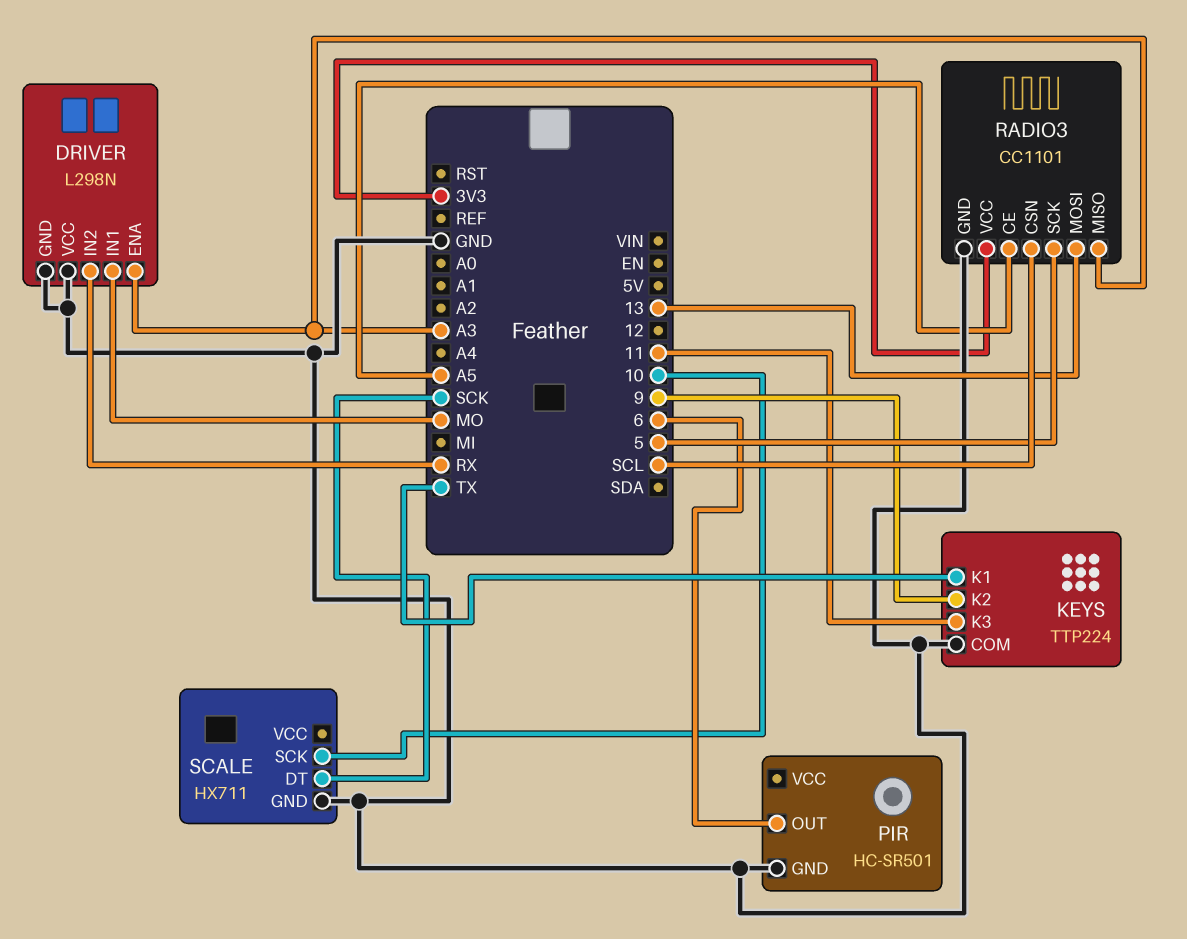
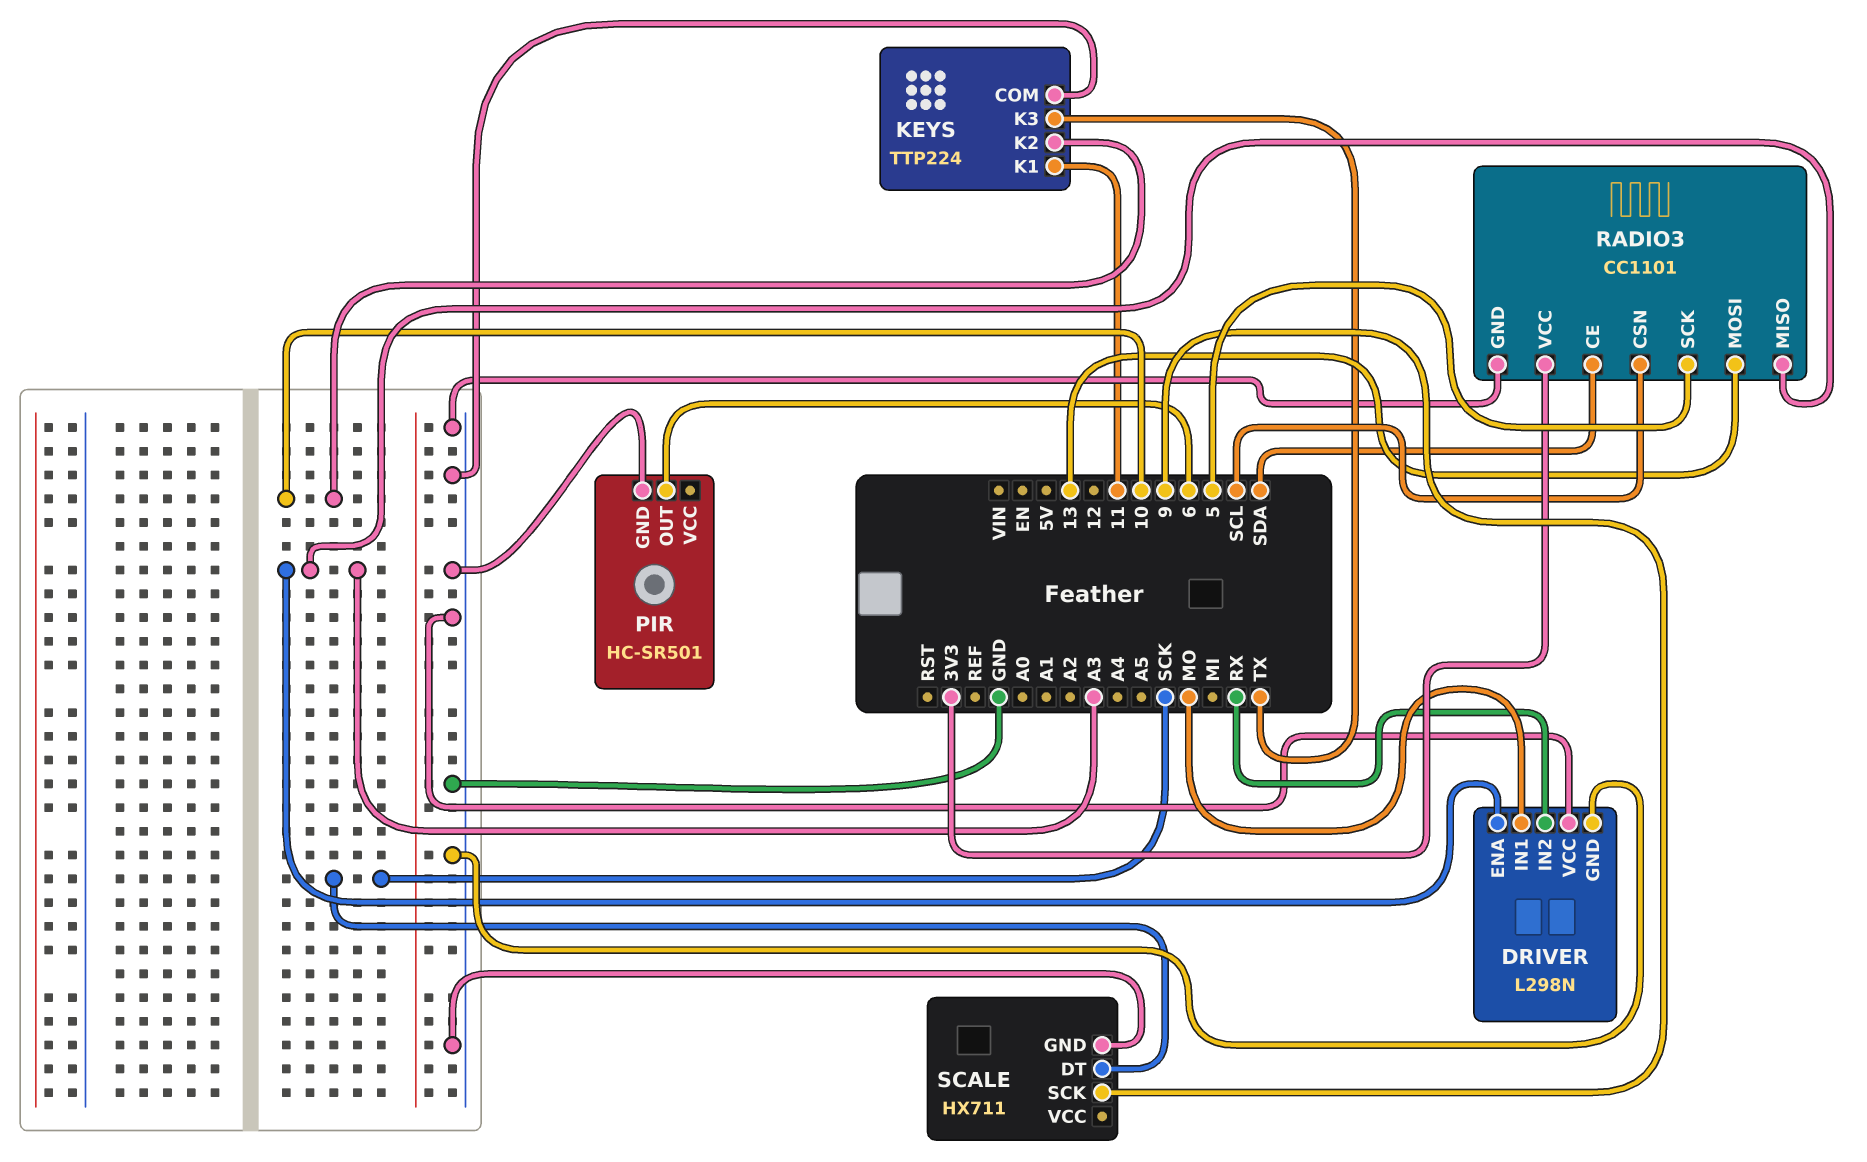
KEYS pin K1: TX -> 11
KEYS pin K2: 9 -> 10
KEYS pin K3: 11 -> TX
RADIO3 pin CE: A5 -> SDA
SCALE pin SCK: 10 -> 9

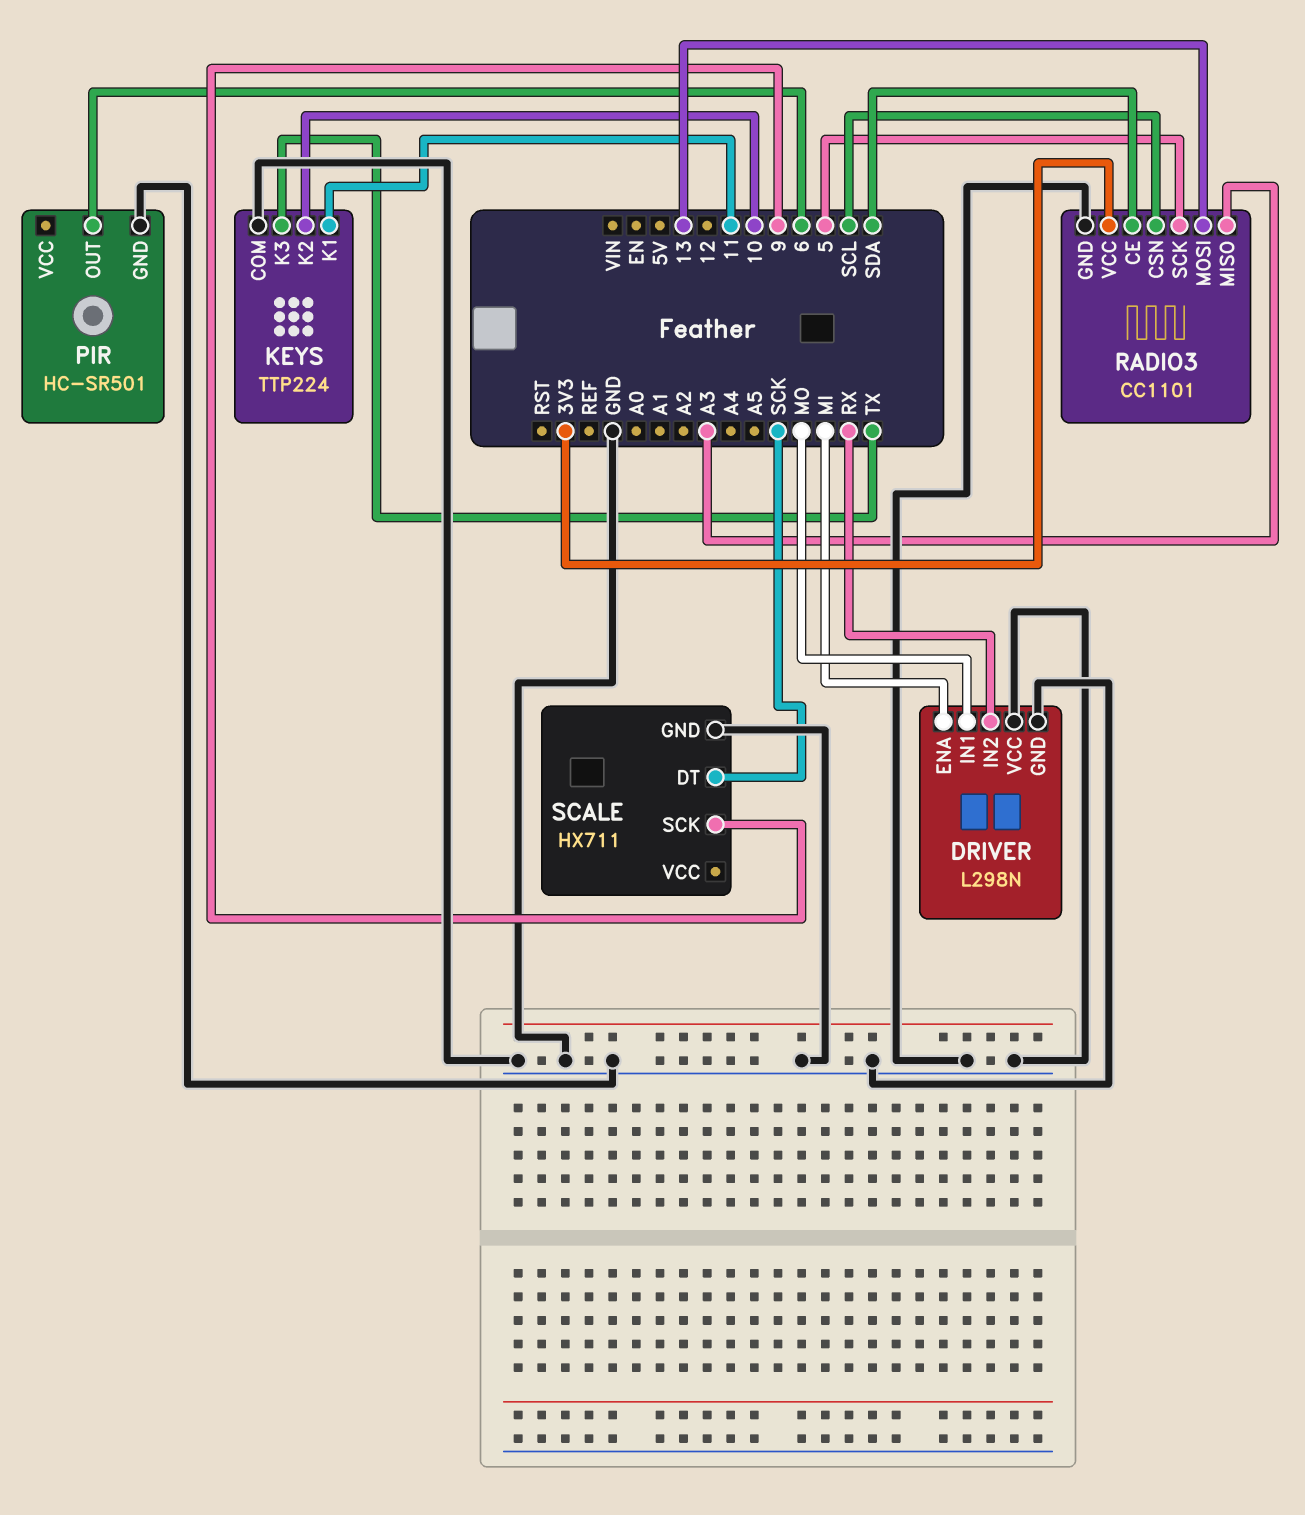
DRIVER pin ENA: A3 -> MI

